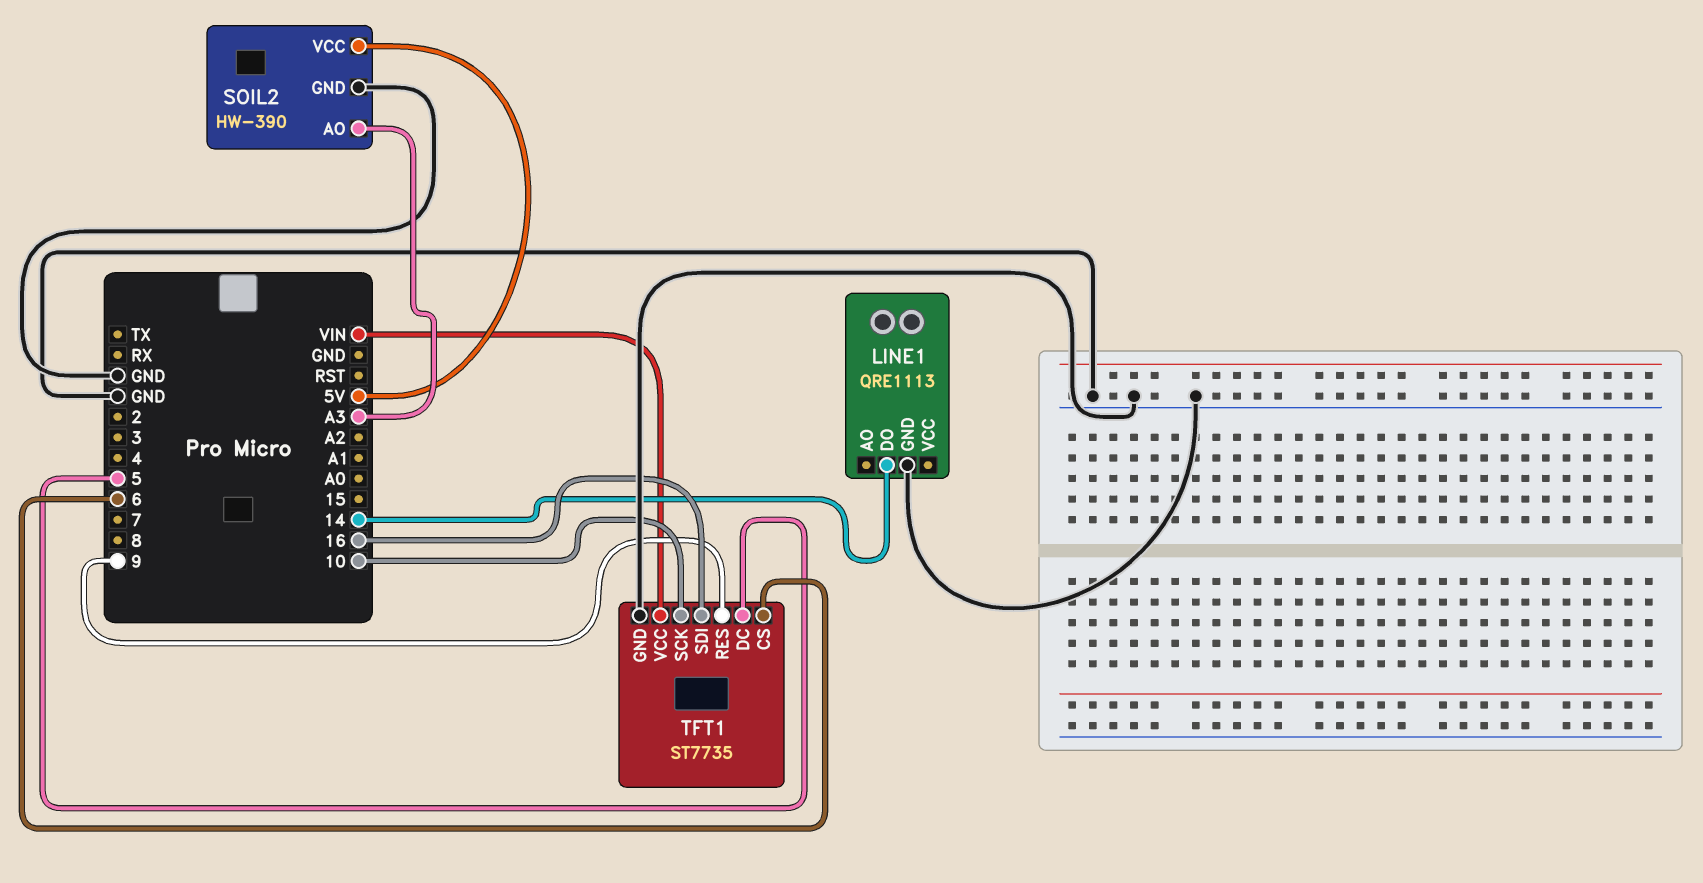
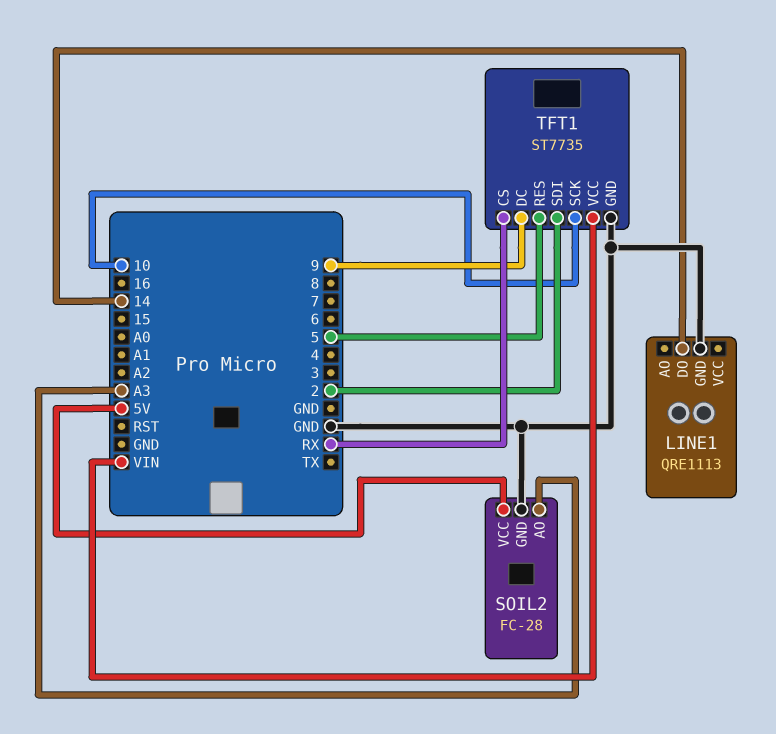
SOIL2: HW-390 -> FC-28
TFT1 pin CS: 6 -> RX
TFT1 pin DC: 5 -> 9
TFT1 pin RES: 9 -> 5
TFT1 pin SDI: 16 -> 2

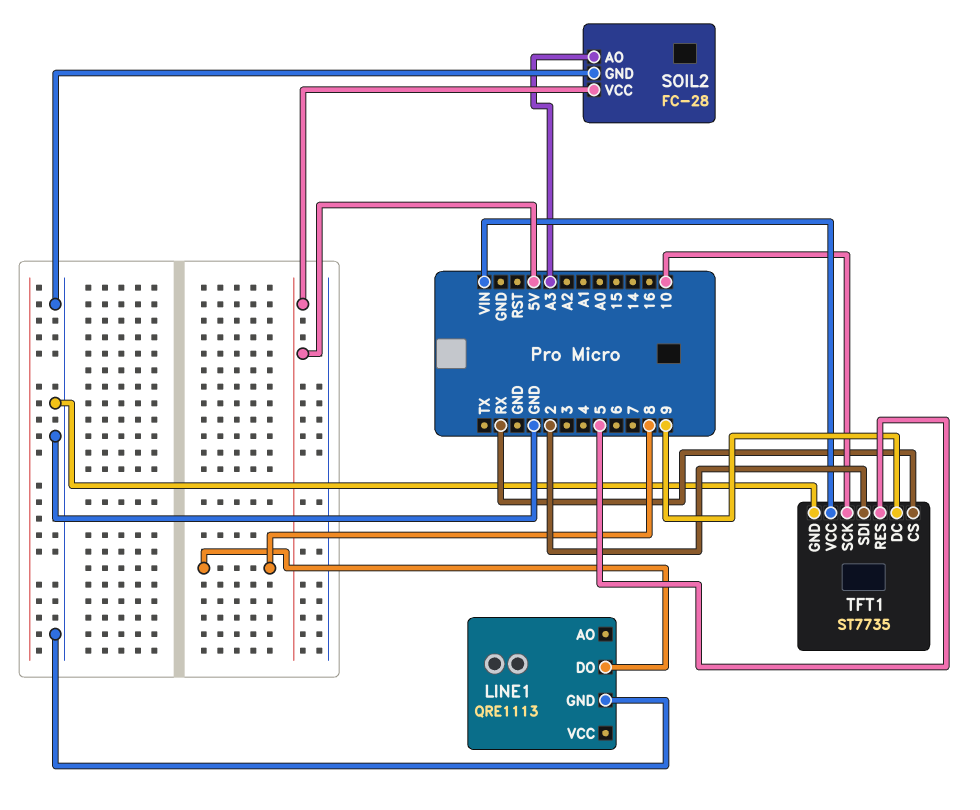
LINE1 pin DO: 14 -> 8

